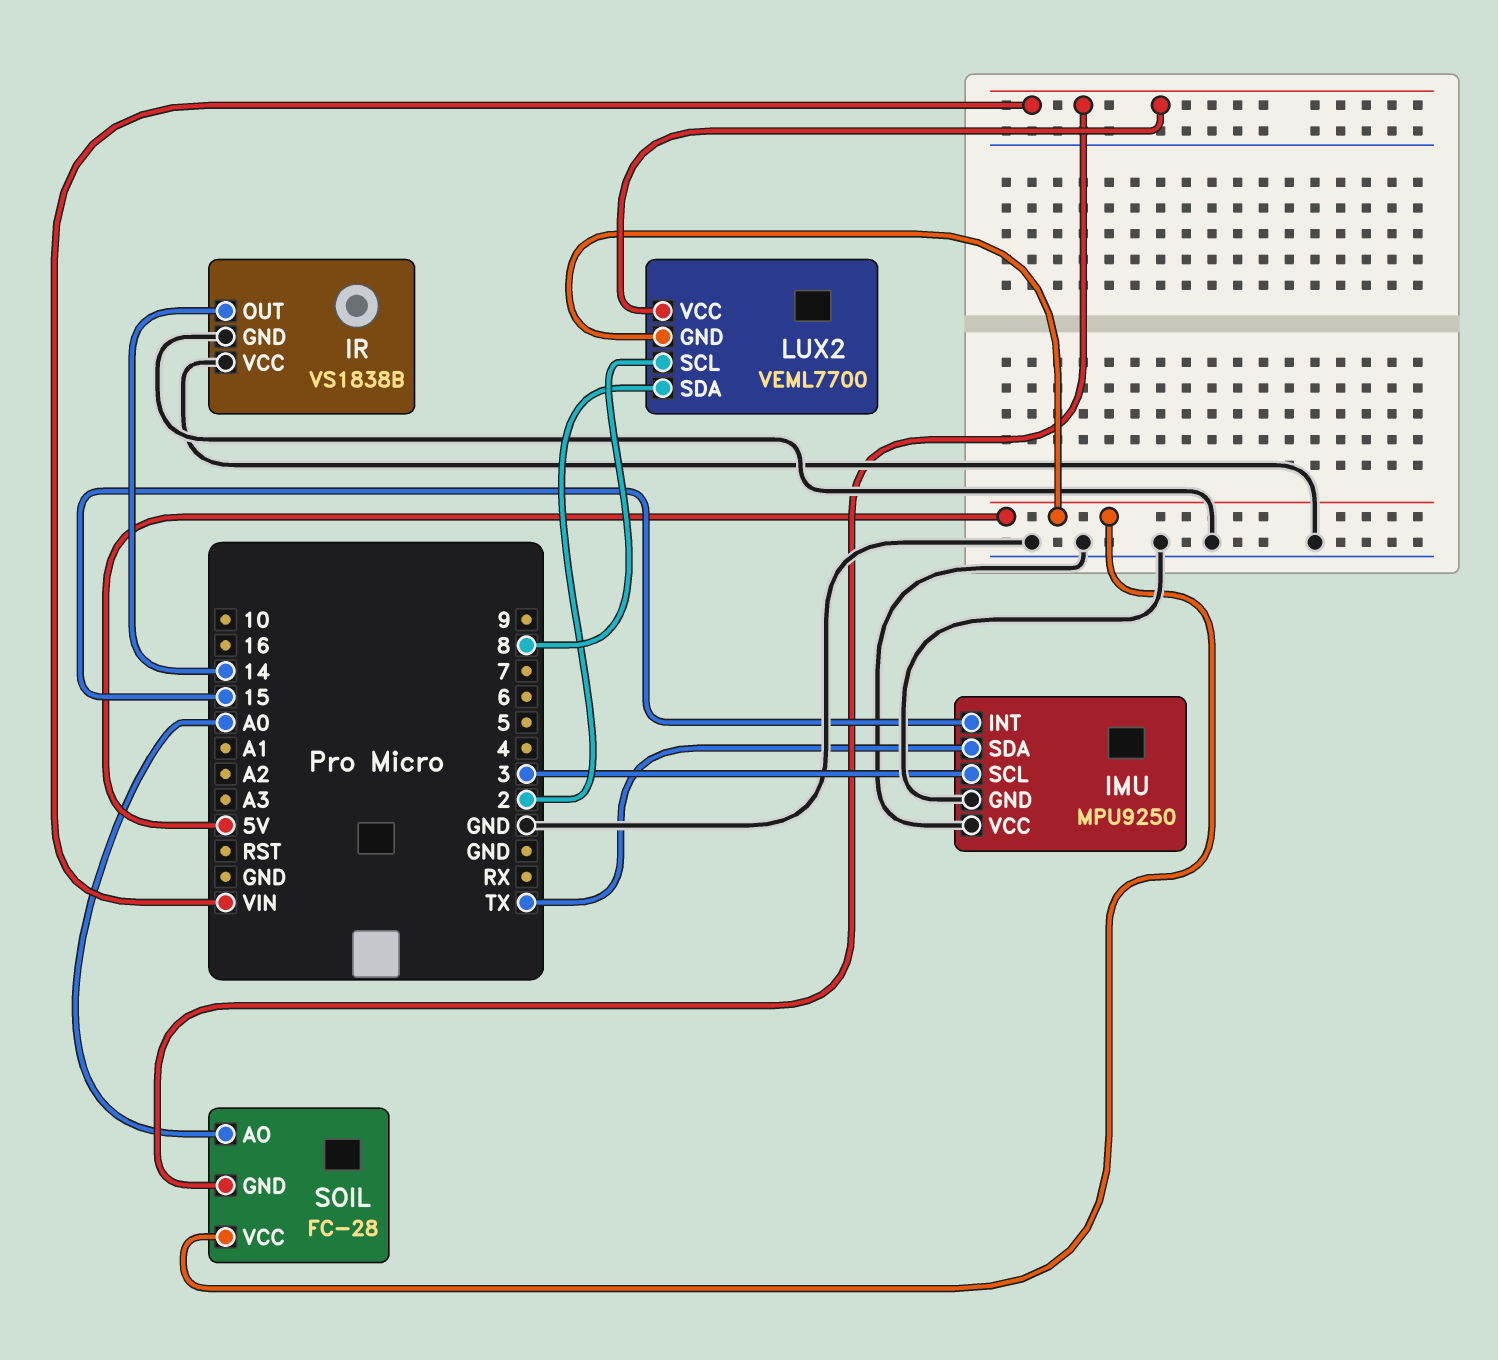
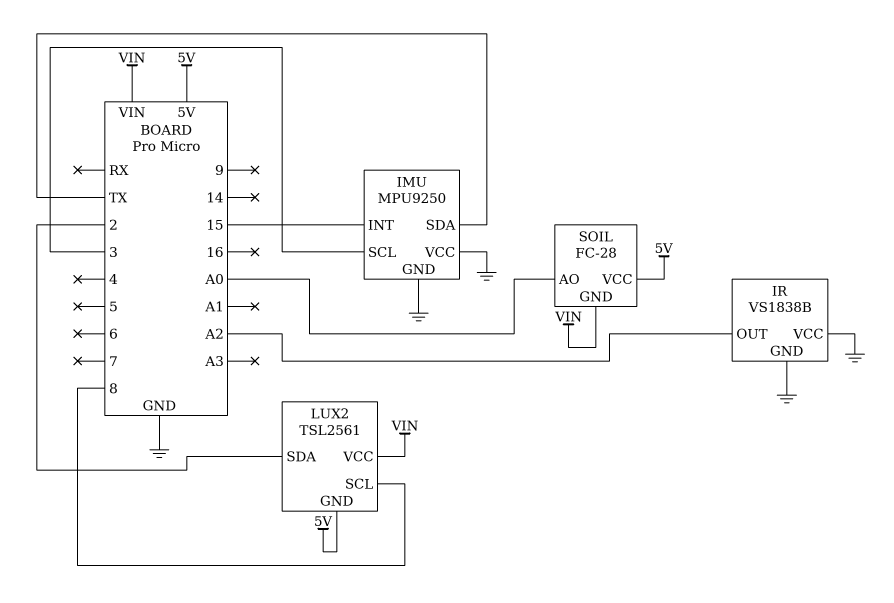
IR pin OUT: 14 -> A2
LUX2: VEML7700 -> TSL2561

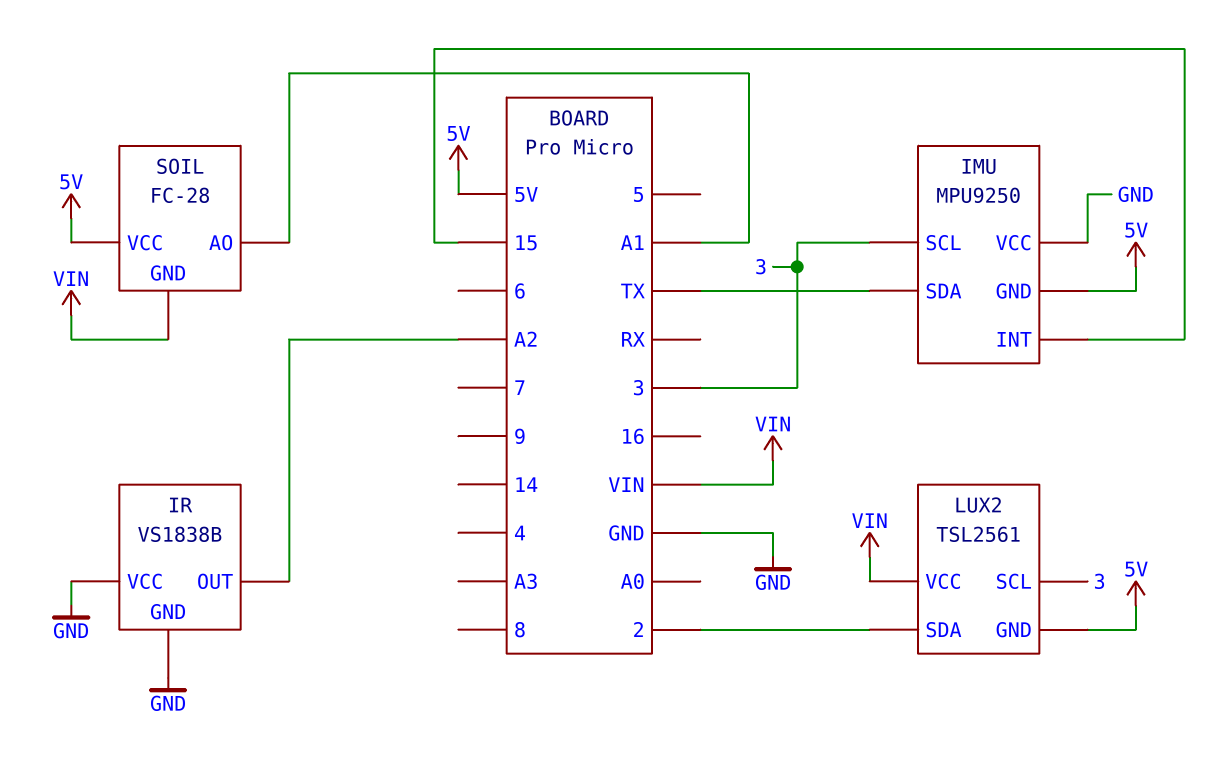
IMU pin GND: GND -> 5V
LUX2 pin SCL: 8 -> 3
SOIL pin AO: A0 -> A1

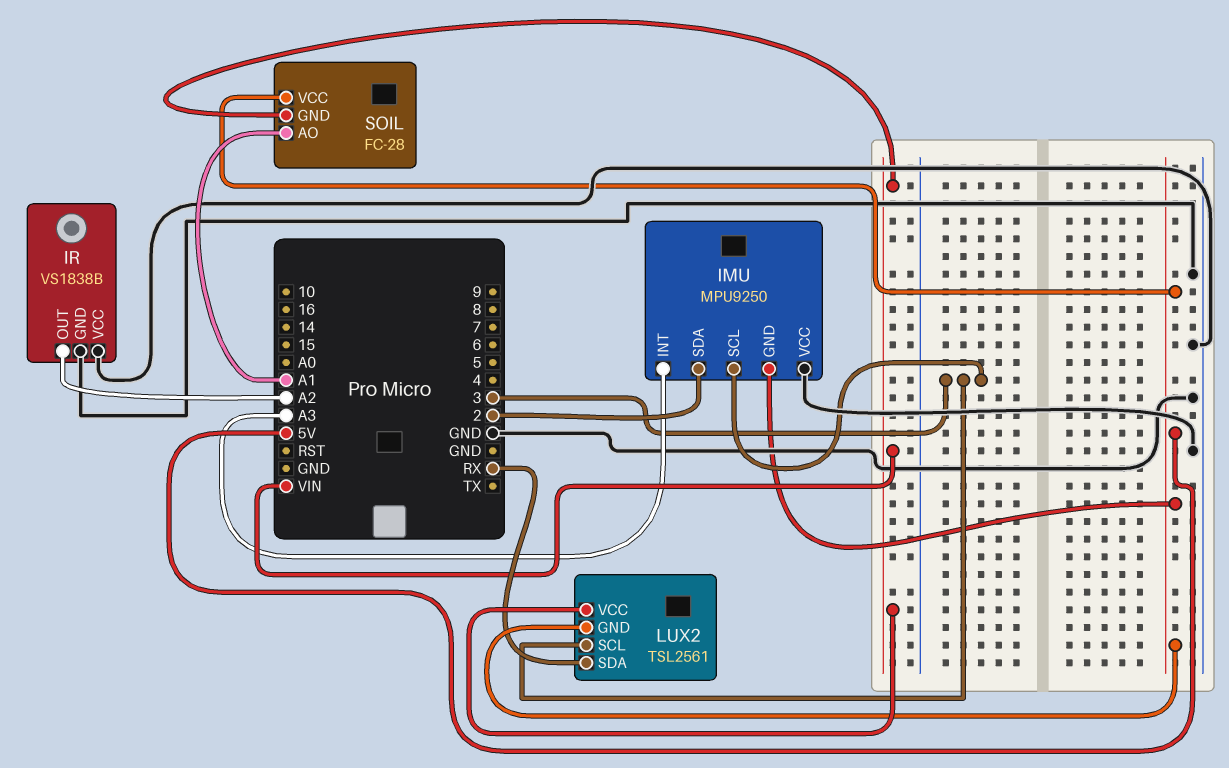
IMU pin INT: 15 -> A3
IMU pin SDA: TX -> 2
LUX2 pin SDA: 2 -> RX

